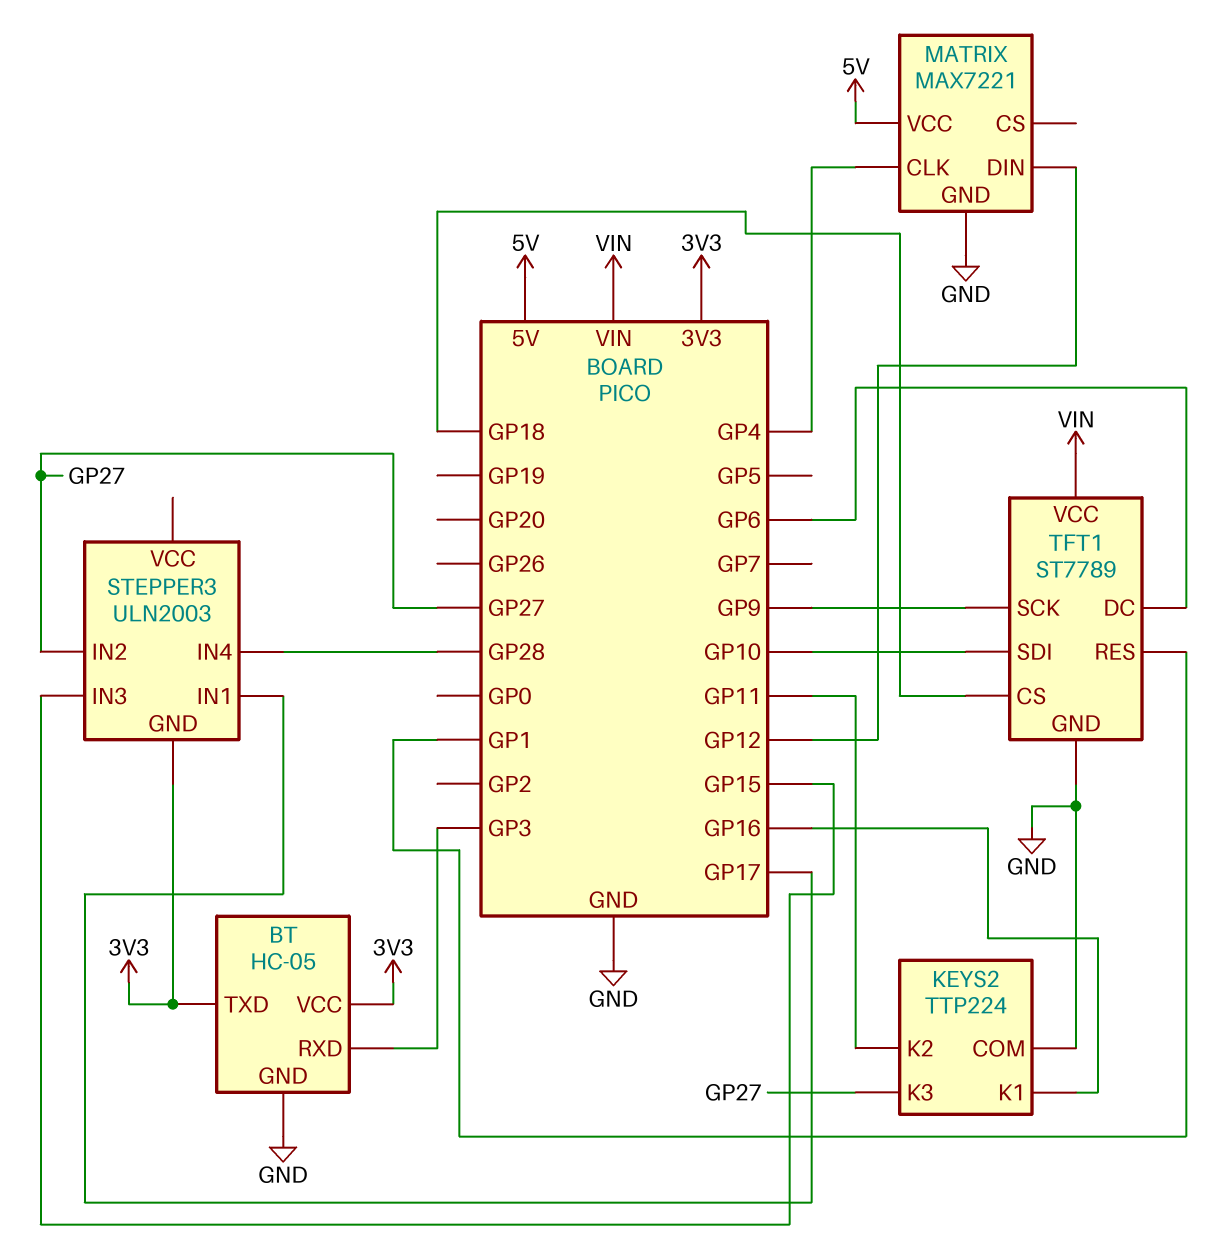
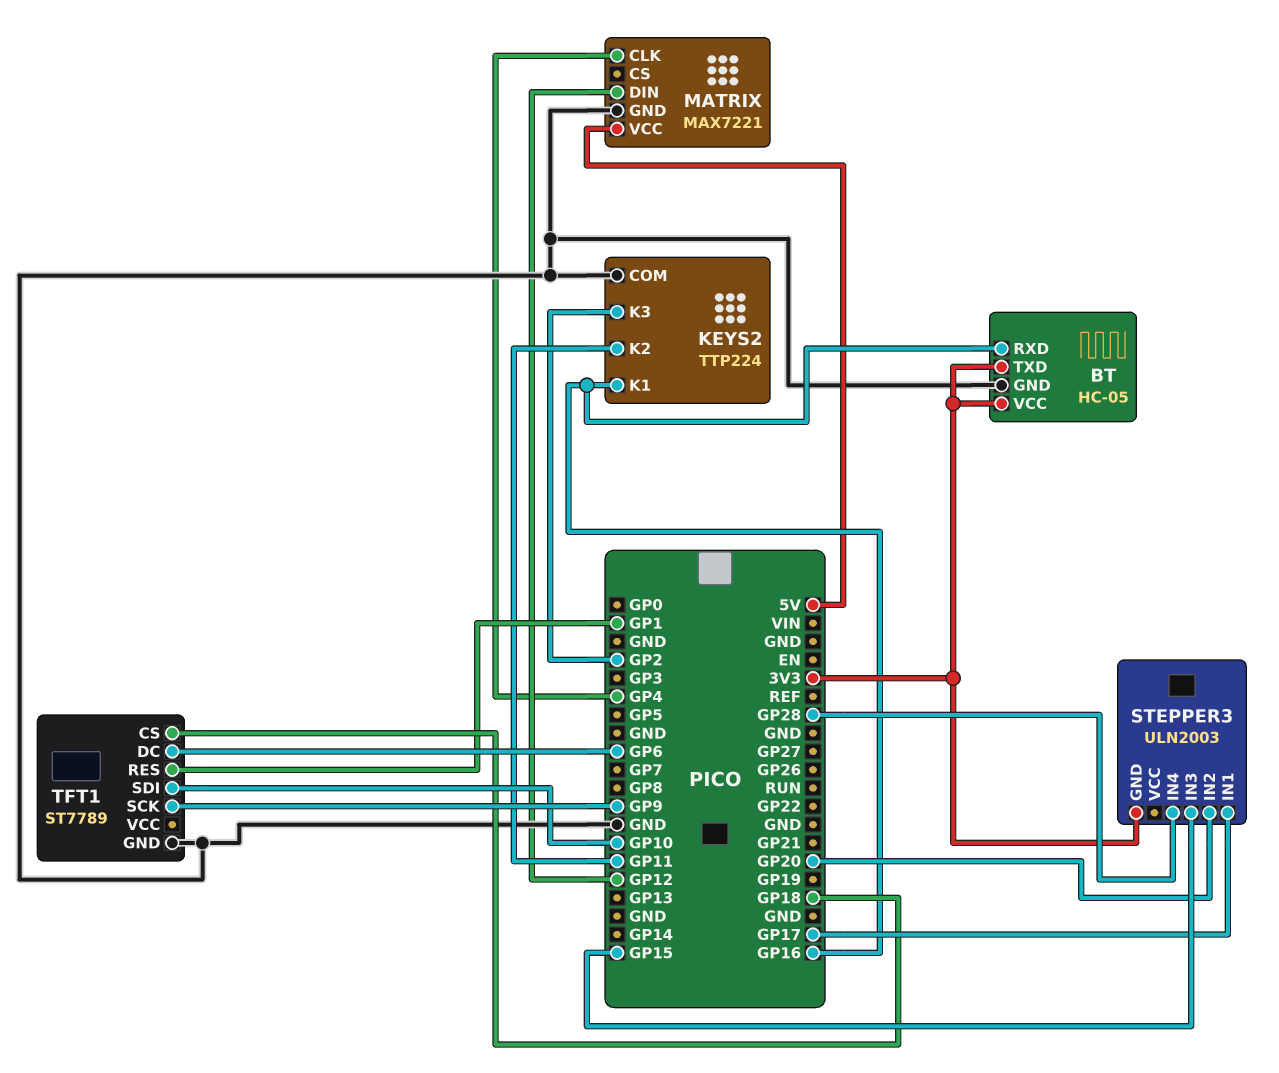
BT pin RXD: GP3 -> GP16
KEYS2 pin K3: GP27 -> GP2
STEPPER3 pin IN2: GP27 -> GP20
TFT1 pin VCC: VIN -> none

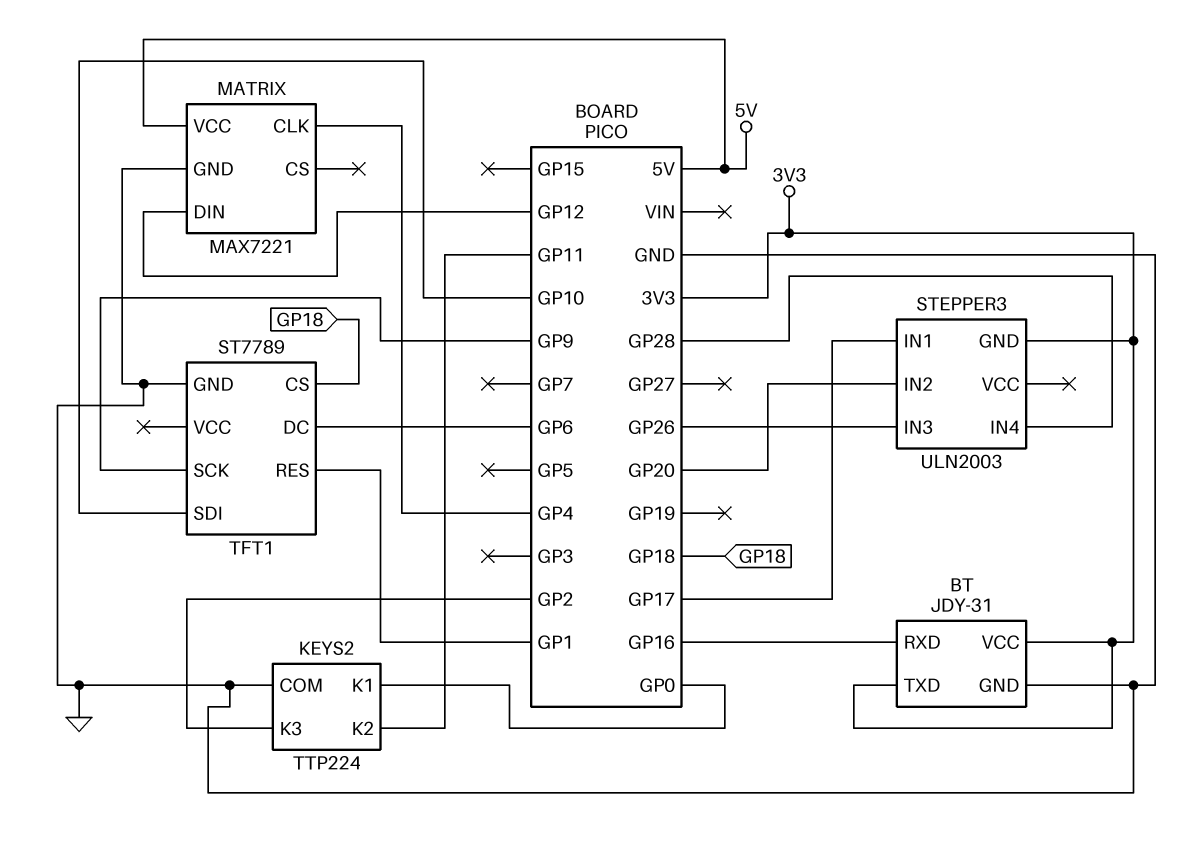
BT: HC-05 -> JDY-31
KEYS2 pin K1: GP16 -> GP0
STEPPER3 pin IN3: GP15 -> GP26

